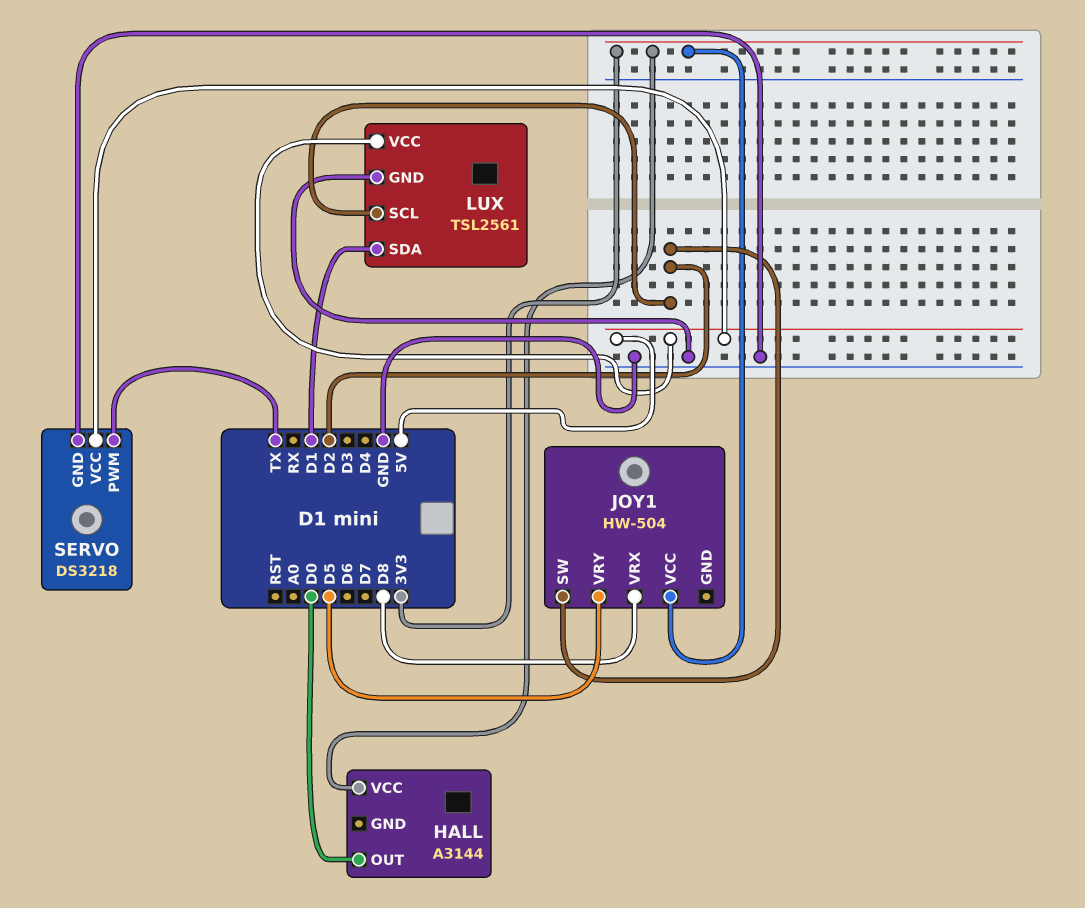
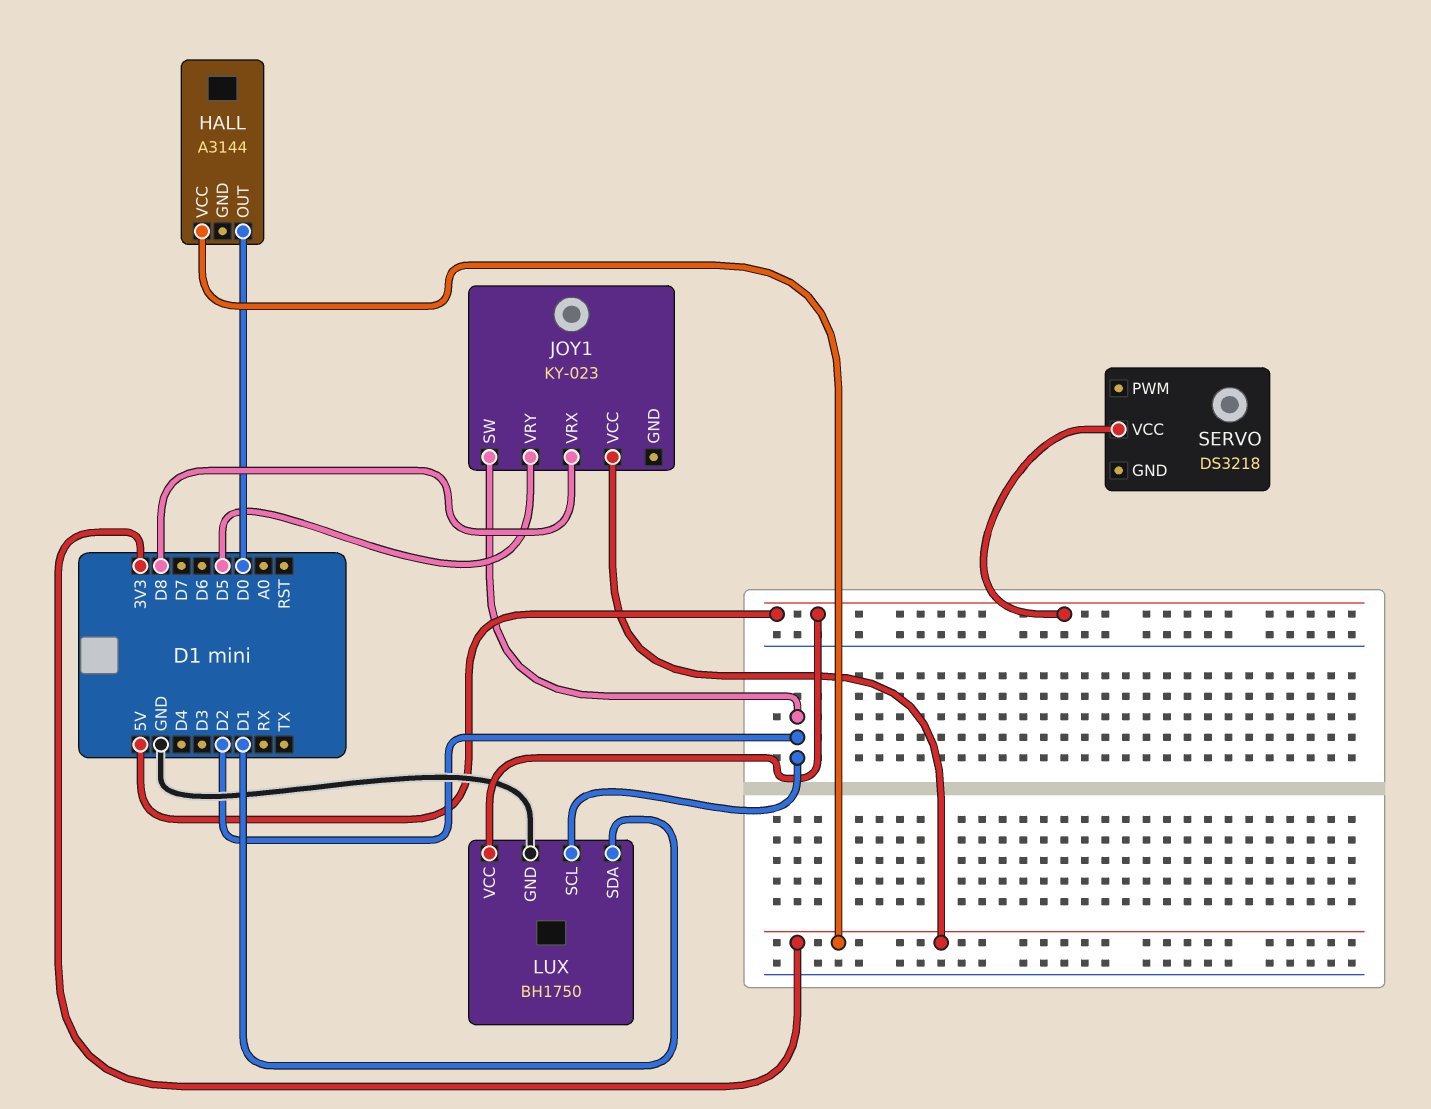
JOY1: HW-504 -> KY-023
LUX: TSL2561 -> BH1750
SERVO pin GND: GND -> none
SERVO pin PWM: TX -> none

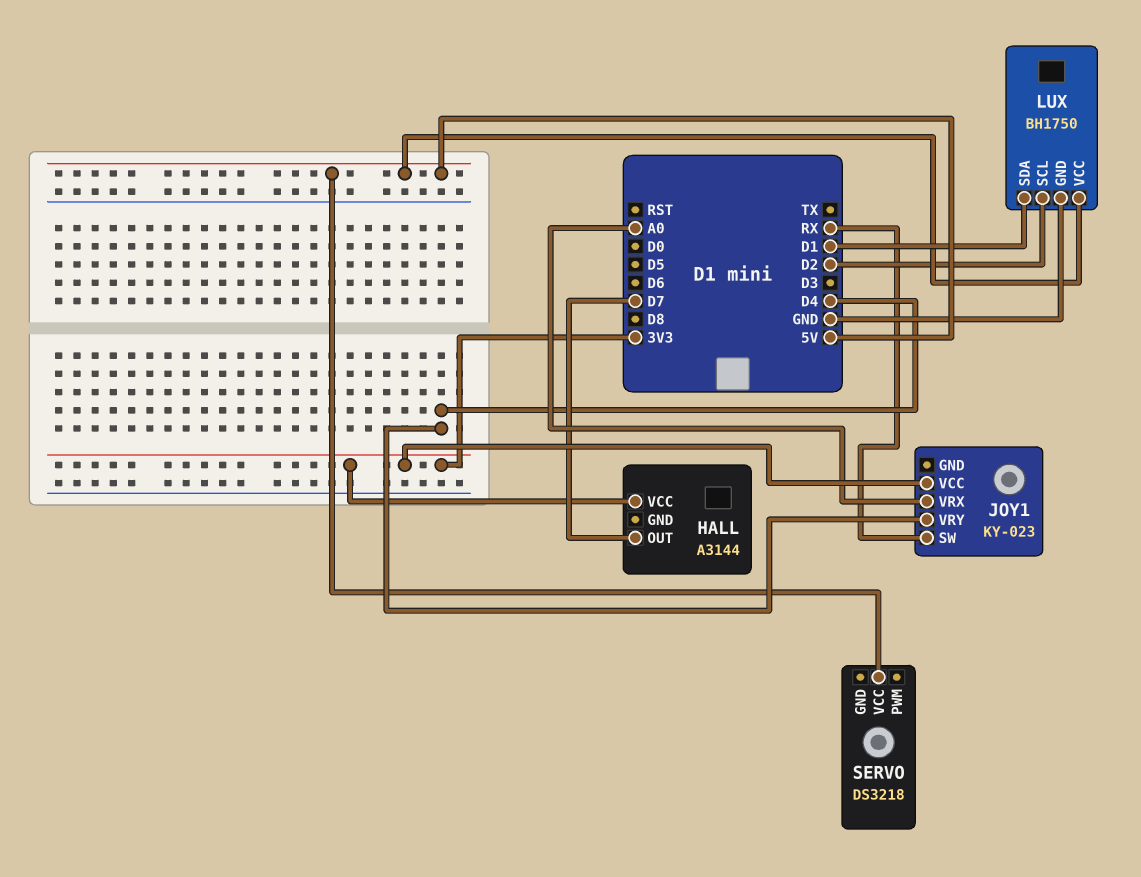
HALL pin OUT: D0 -> D7
JOY1 pin SW: D2 -> RX
JOY1 pin VRX: D8 -> A0
JOY1 pin VRY: D5 -> D4

